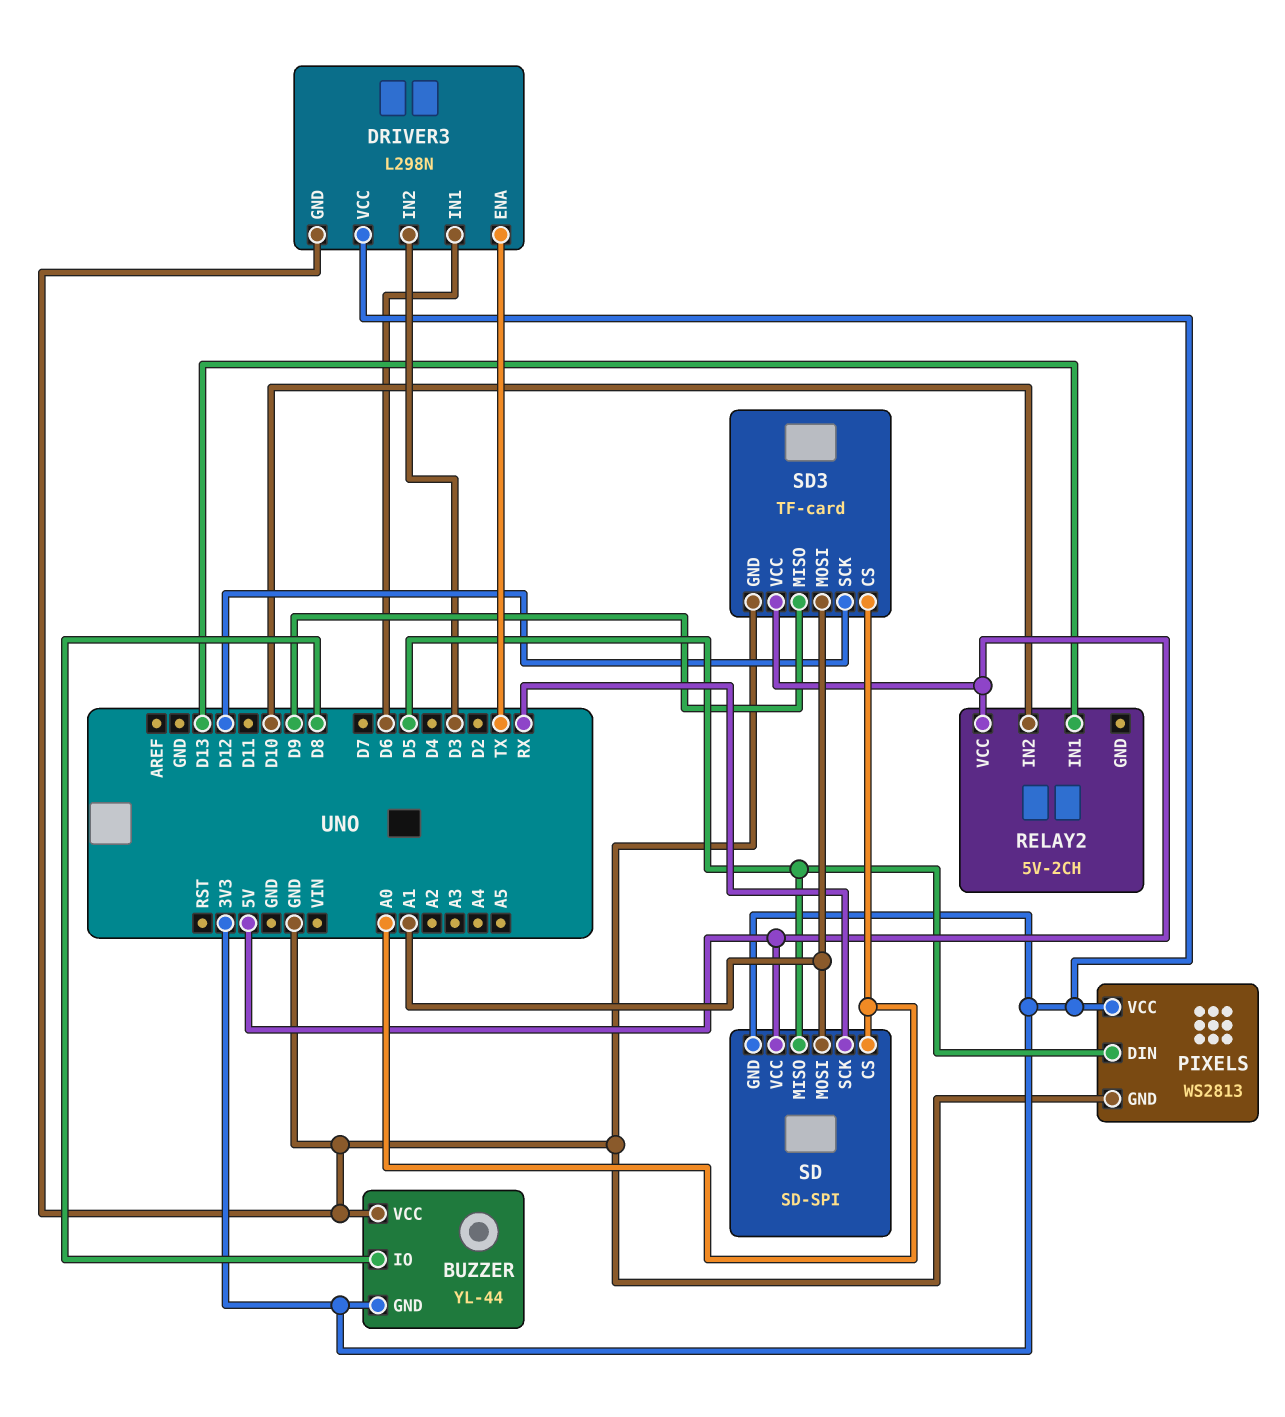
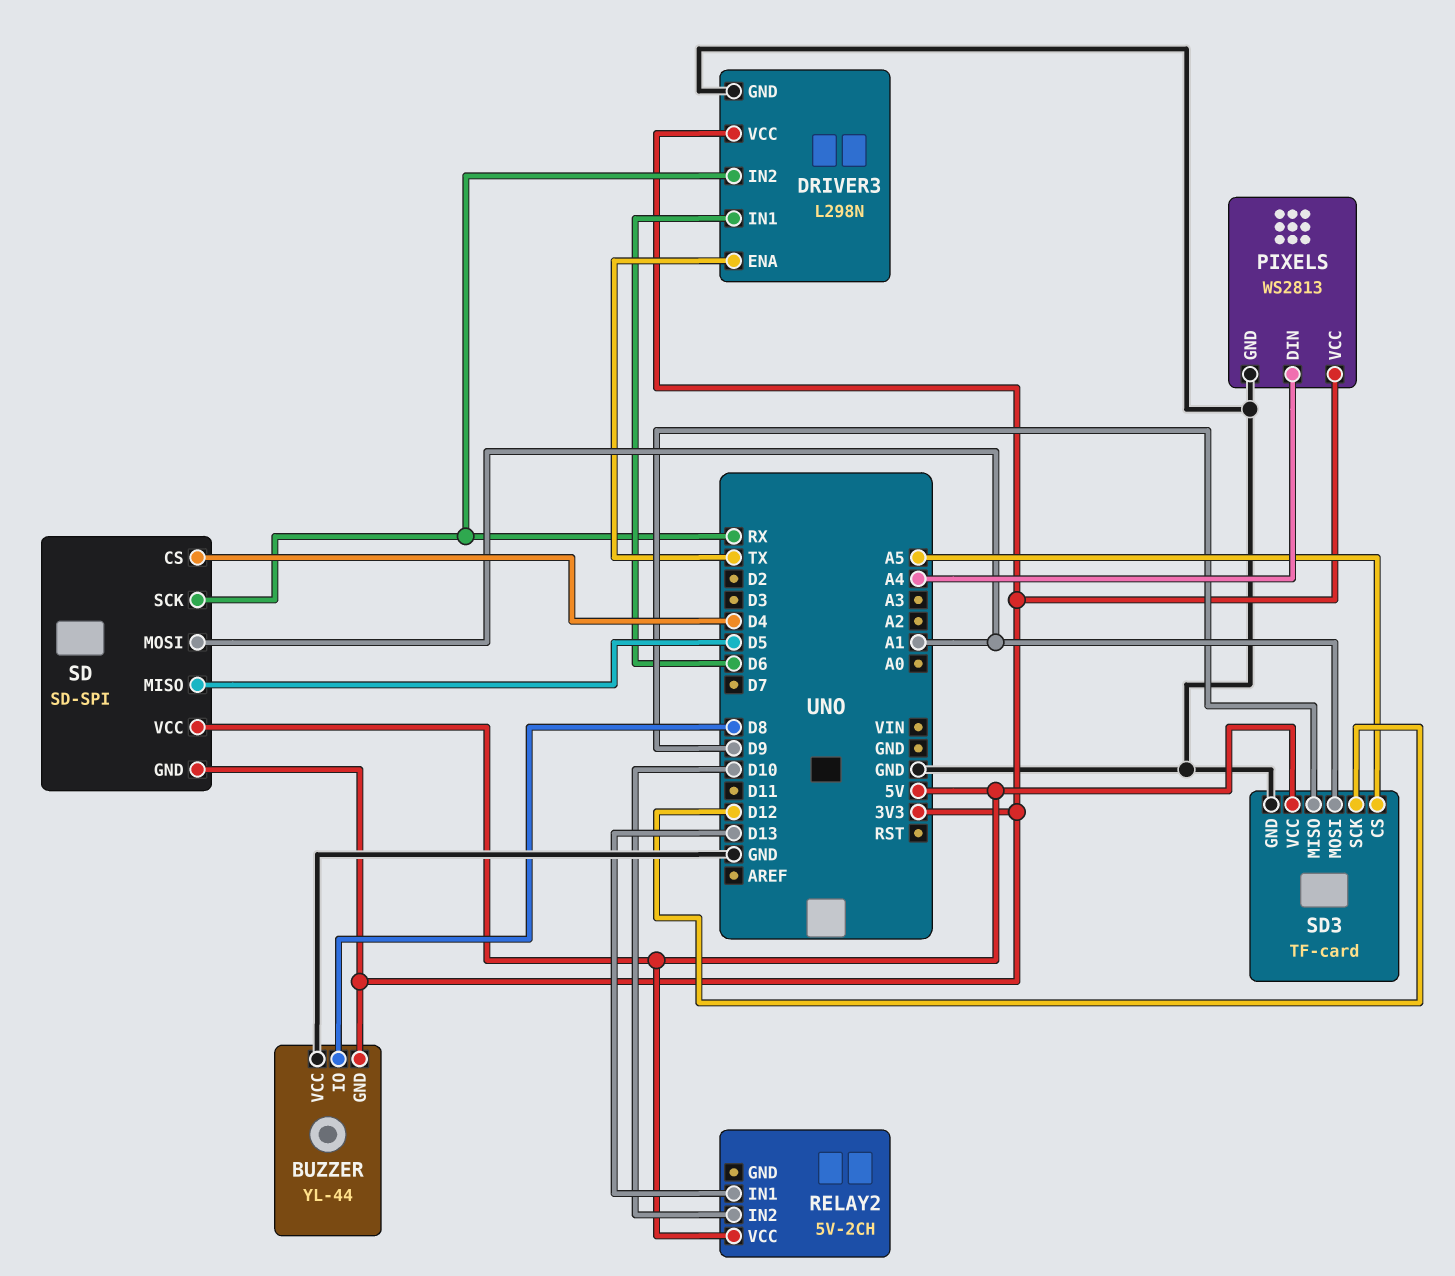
DRIVER3 pin IN2: D3 -> RX
PIXELS pin DIN: D5 -> A4
SD pin CS: A0 -> D4
SD3 pin CS: A0 -> A5

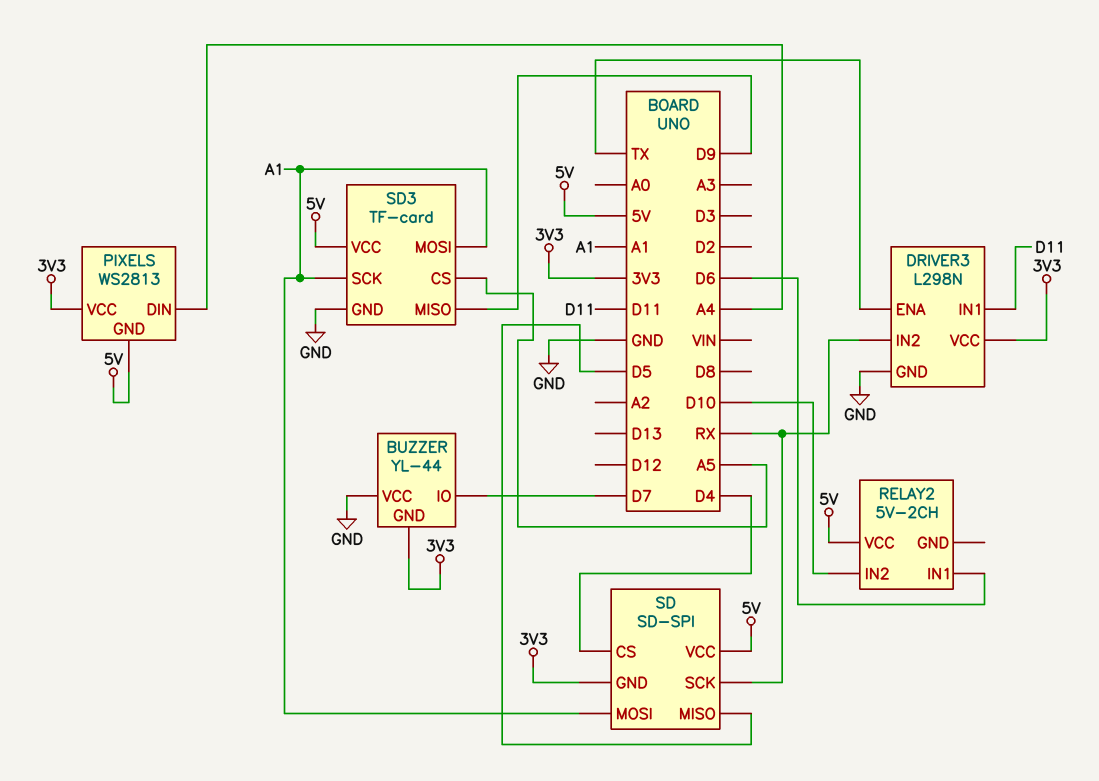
BUZZER pin IO: D8 -> D7
DRIVER3 pin IN1: D6 -> D11
PIXELS pin GND: GND -> 5V
RELAY2 pin IN1: D13 -> D6
SD3 pin SCK: D12 -> A1

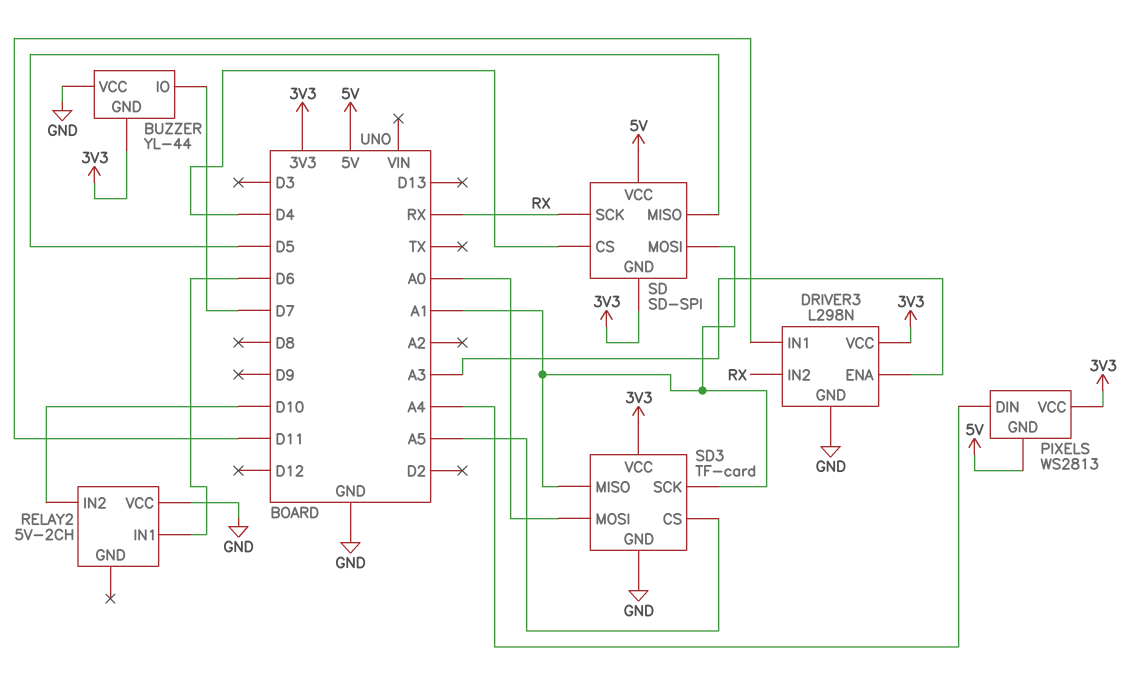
DRIVER3 pin ENA: TX -> A3
RELAY2 pin VCC: 5V -> GND
SD3 pin MISO: D9 -> A1
SD3 pin MOSI: A1 -> A0
SD3 pin VCC: 5V -> 3V3

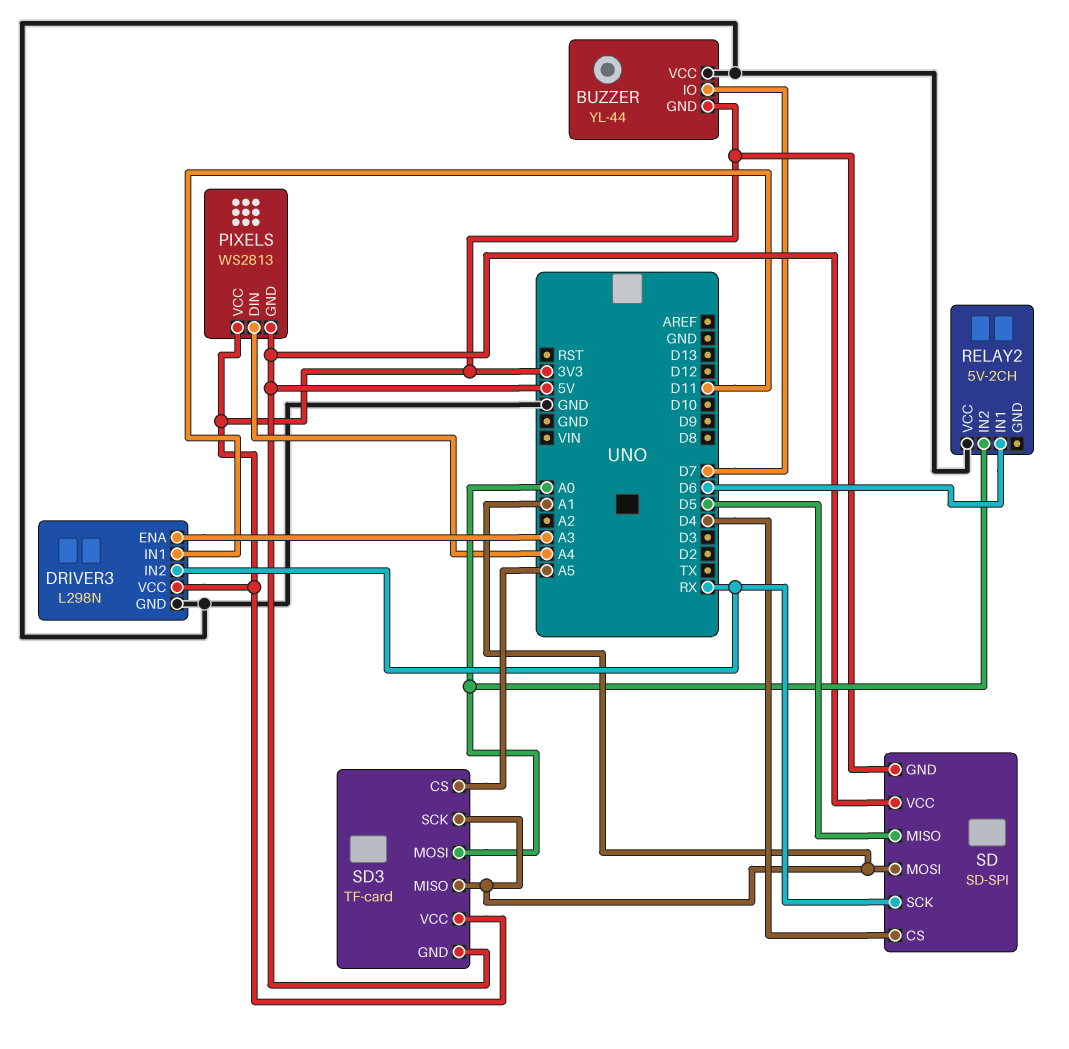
RELAY2 pin IN2: D10 -> A0
SD3 pin GND: GND -> 5V

